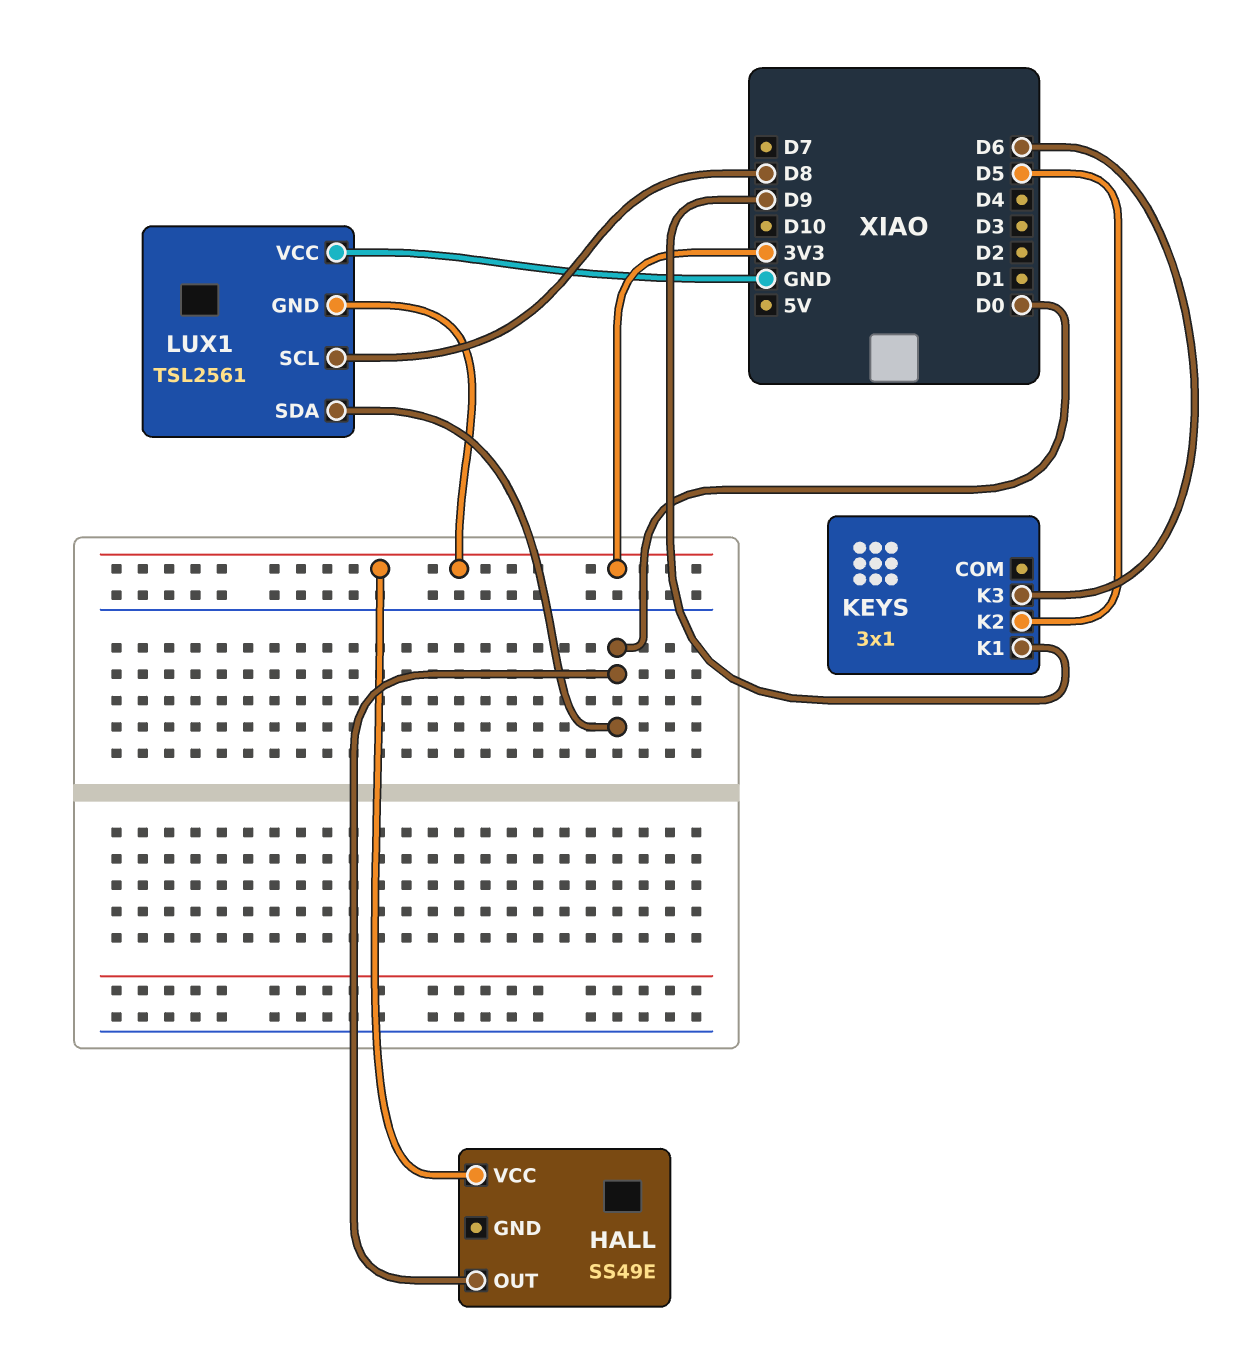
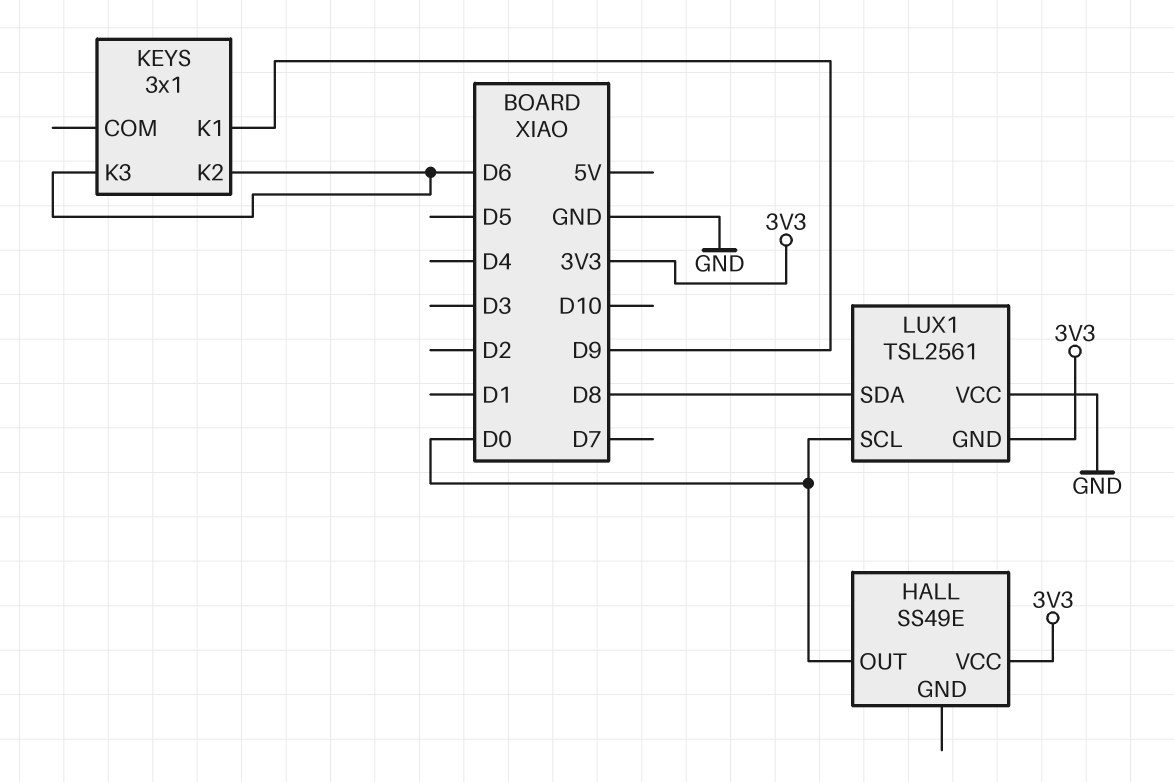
KEYS pin K2: D5 -> D6
LUX1 pin SCL: D8 -> D0
LUX1 pin SDA: D0 -> D8

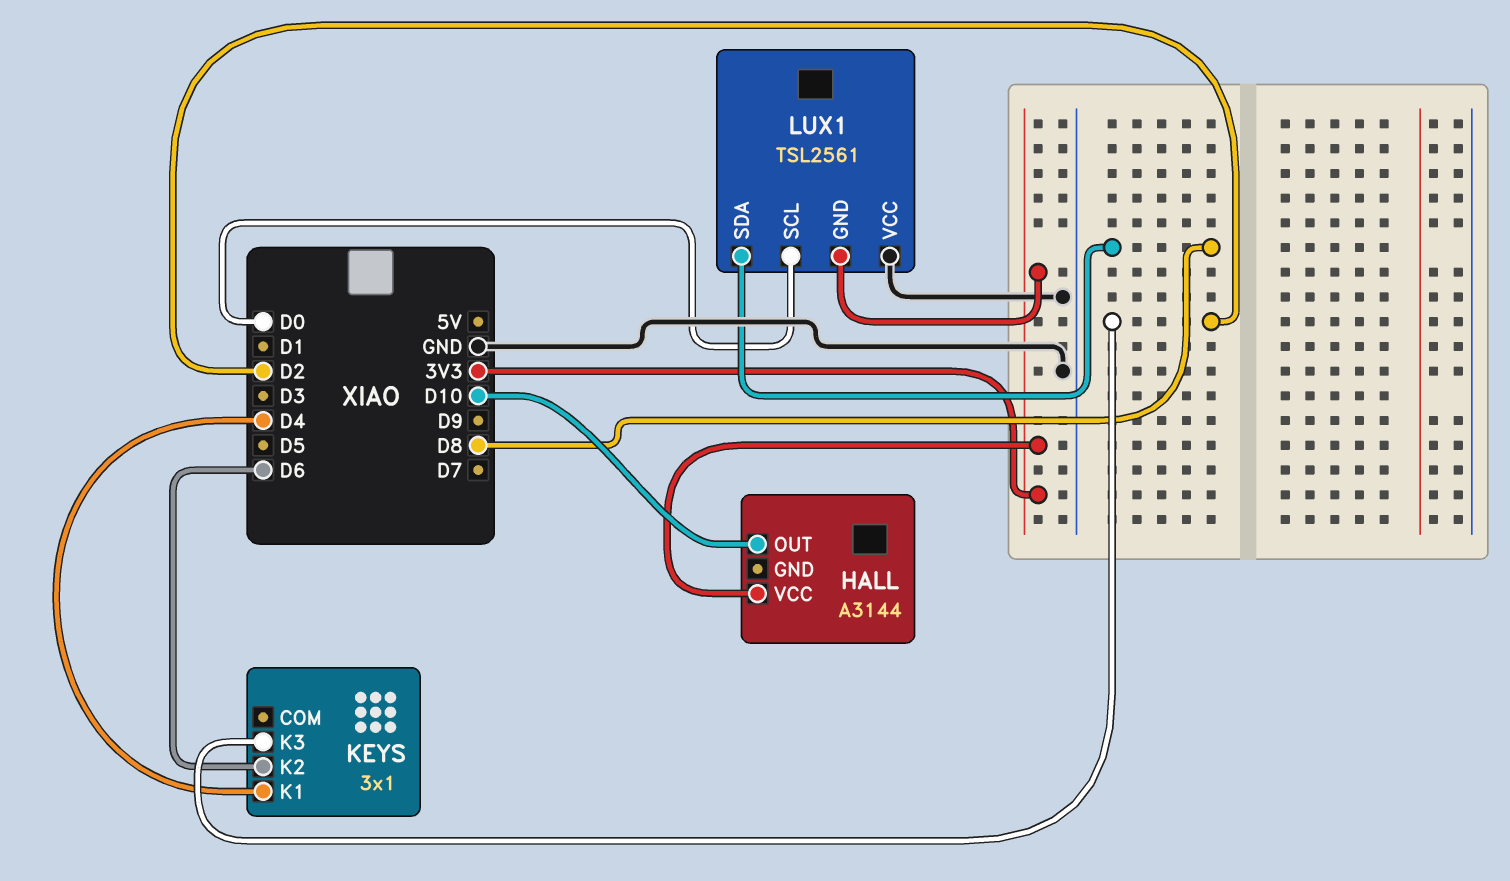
HALL: SS49E -> A3144
HALL pin OUT: D0 -> D10
KEYS pin K1: D9 -> D4
KEYS pin K3: D6 -> D2

